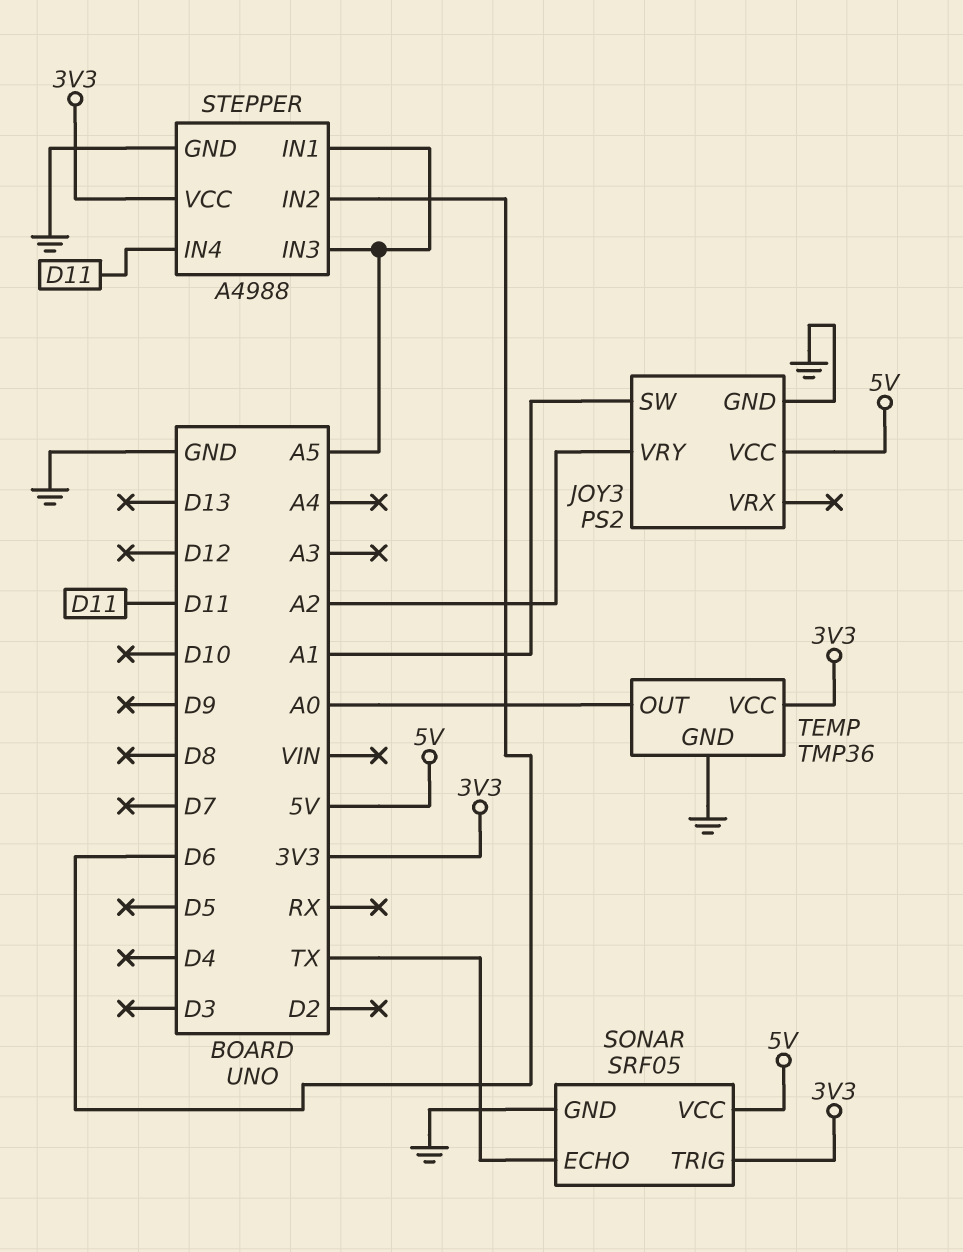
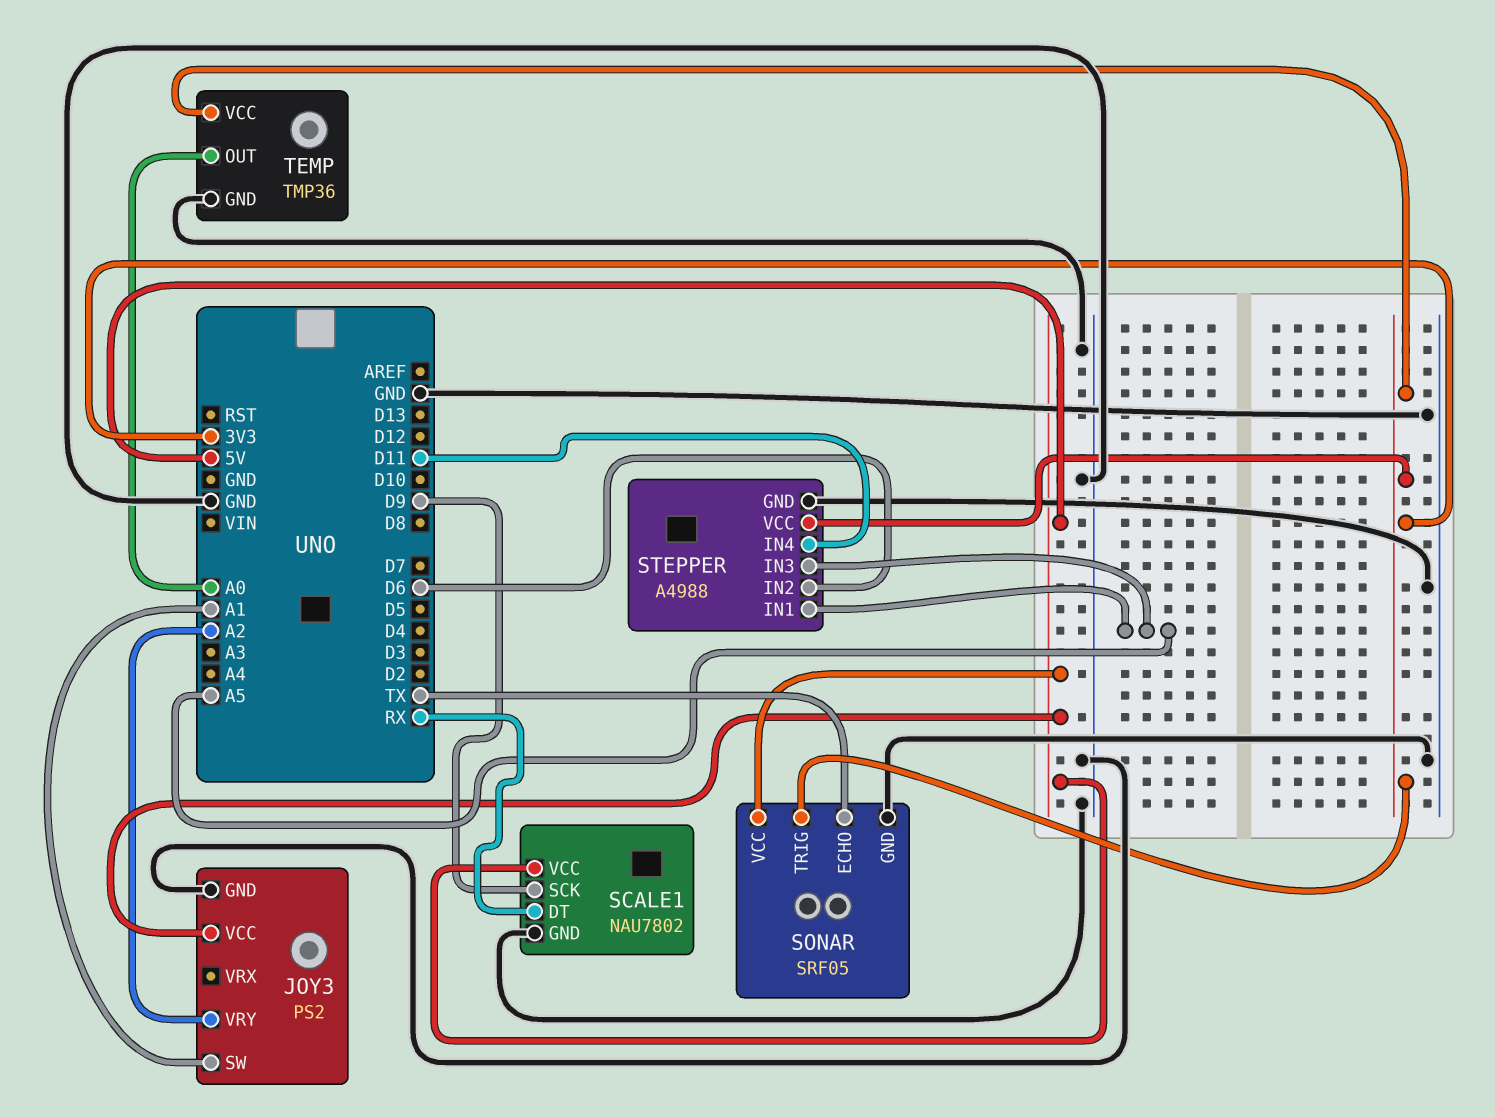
SCALE1: none -> NAU7802
SCALE1 pin DT: none -> RX
SCALE1 pin GND: none -> GND
SCALE1 pin SCK: none -> D9
SCALE1 pin VCC: none -> 5V

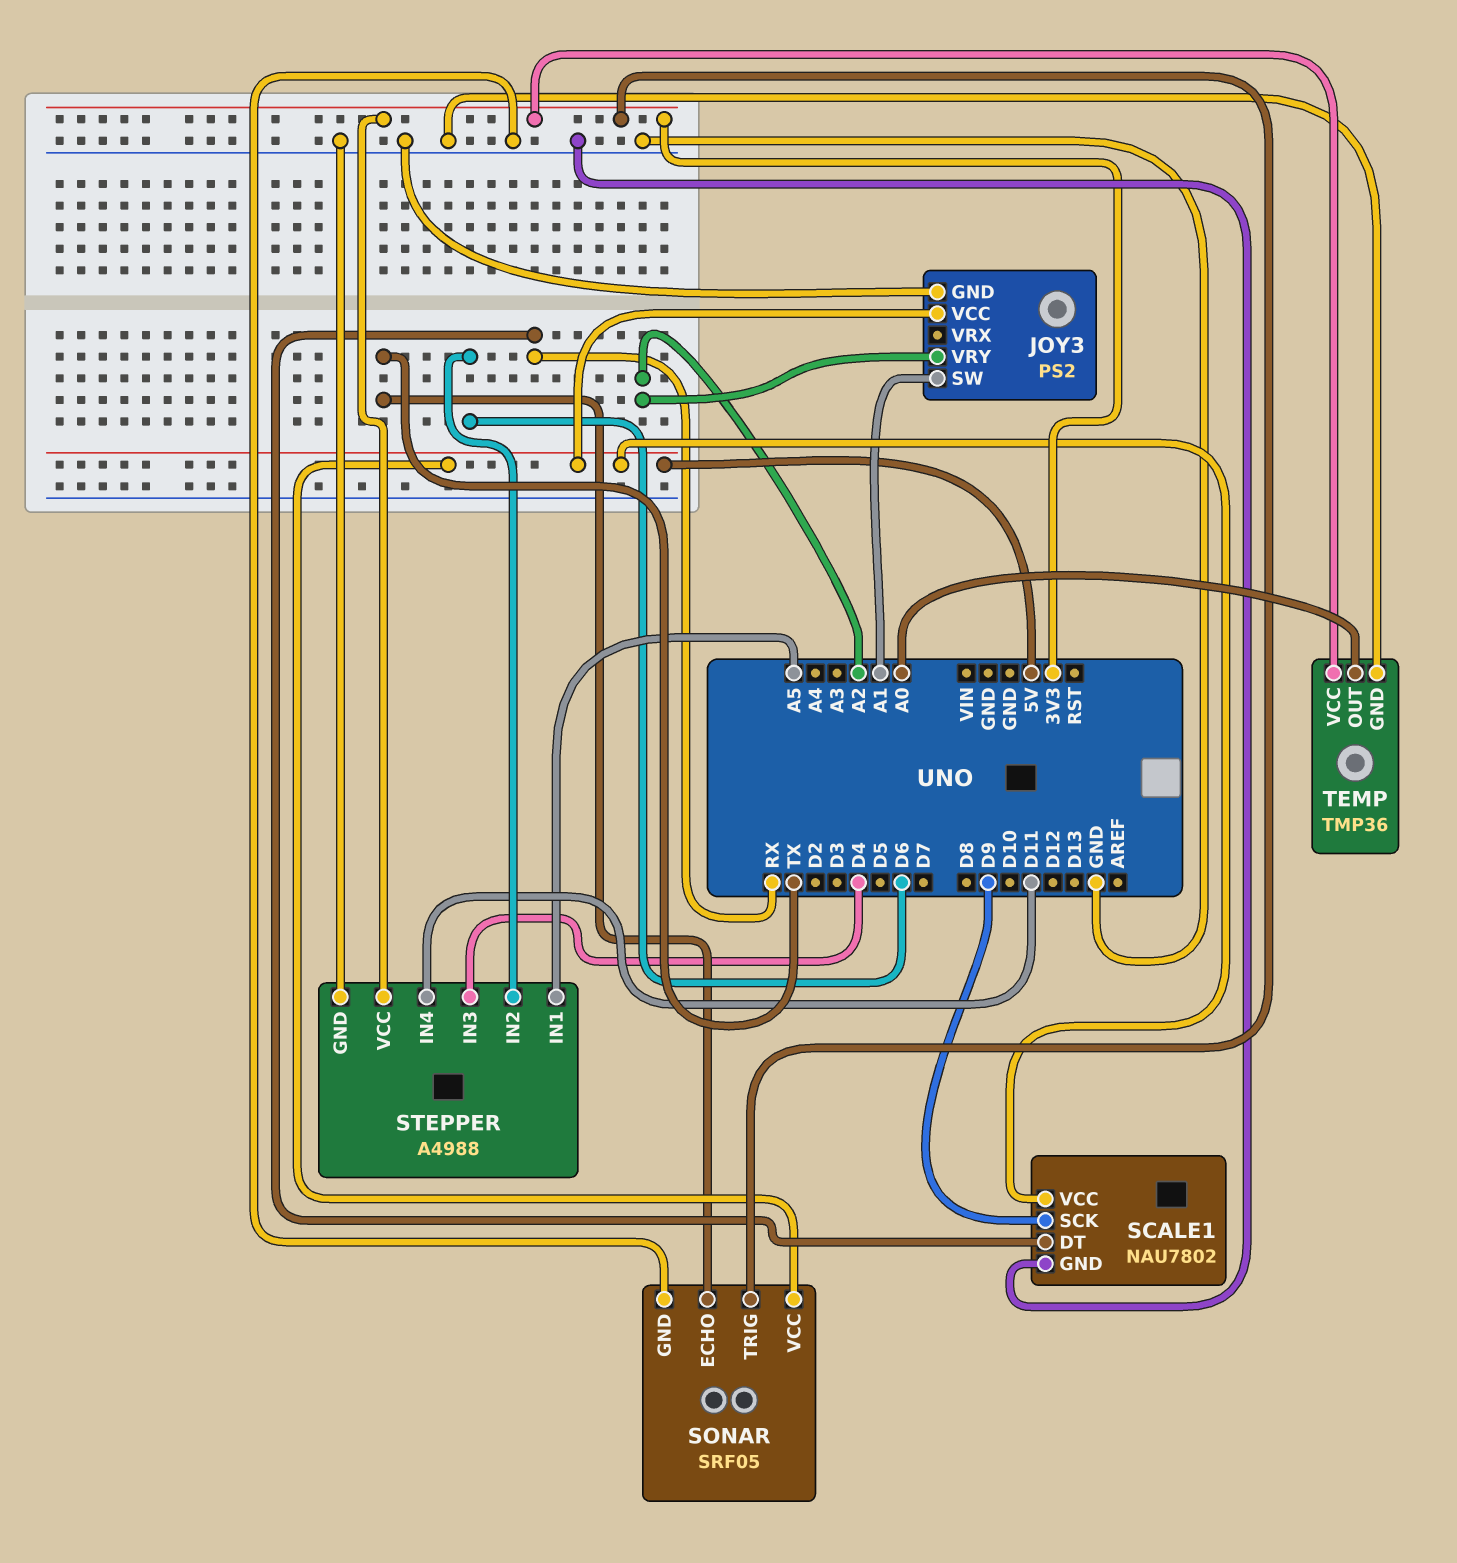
STEPPER pin IN3: A5 -> D4

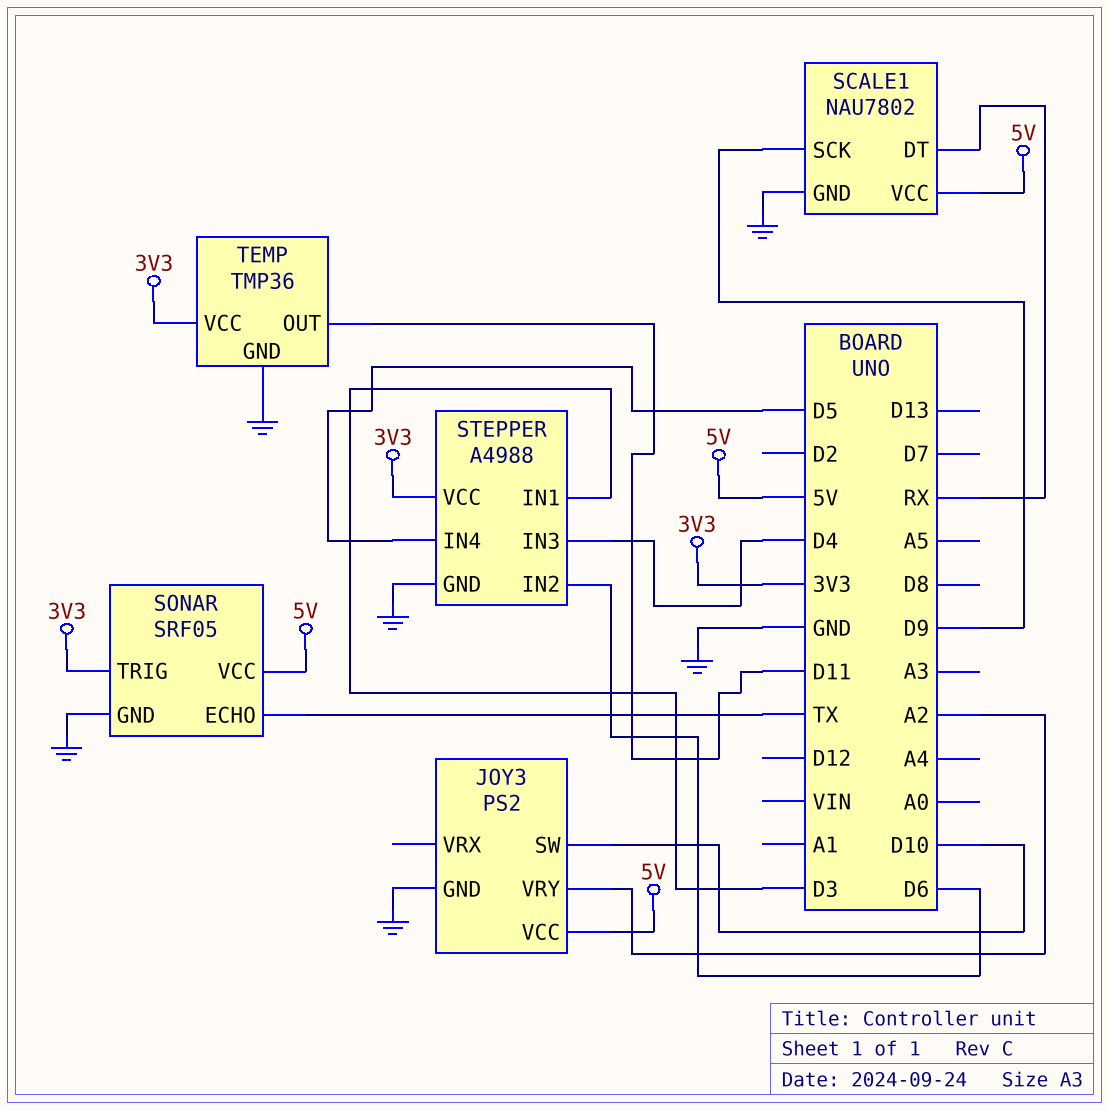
JOY3 pin SW: A1 -> D10
STEPPER pin IN1: A5 -> D3
STEPPER pin IN4: D11 -> D5
TEMP pin OUT: A0 -> D11

